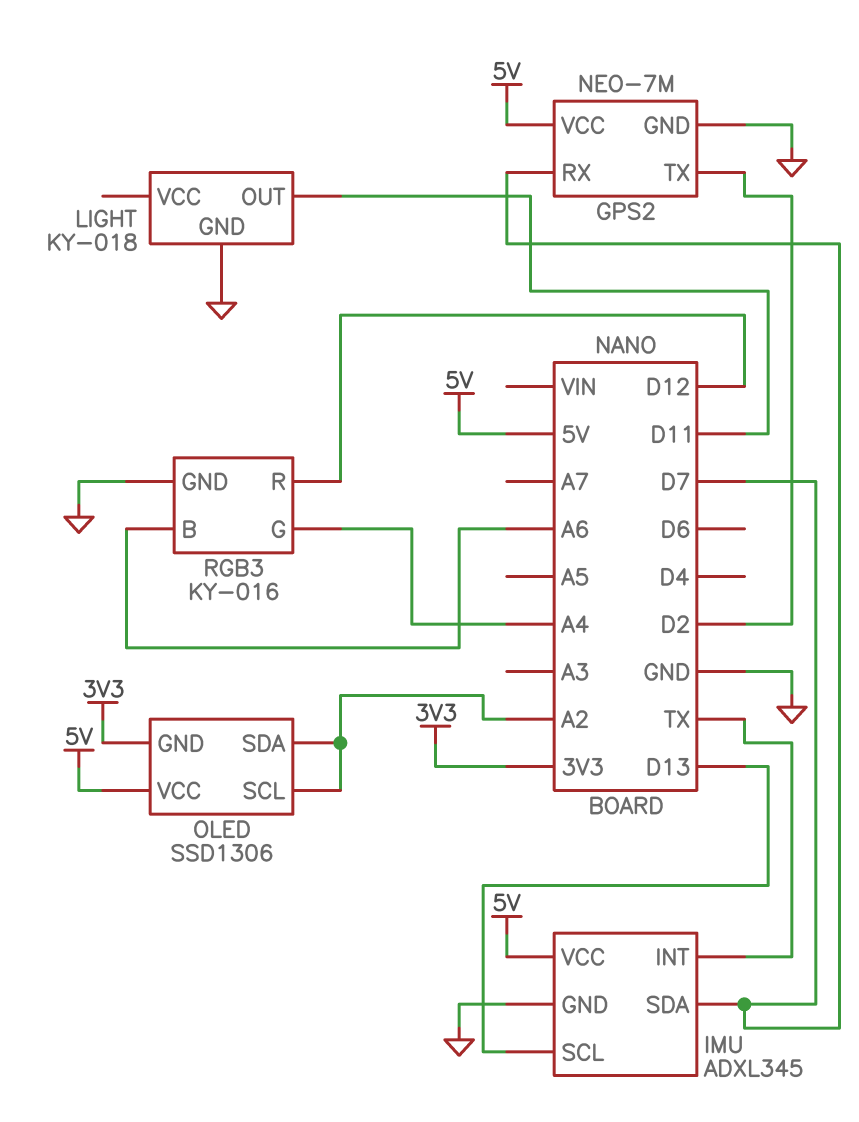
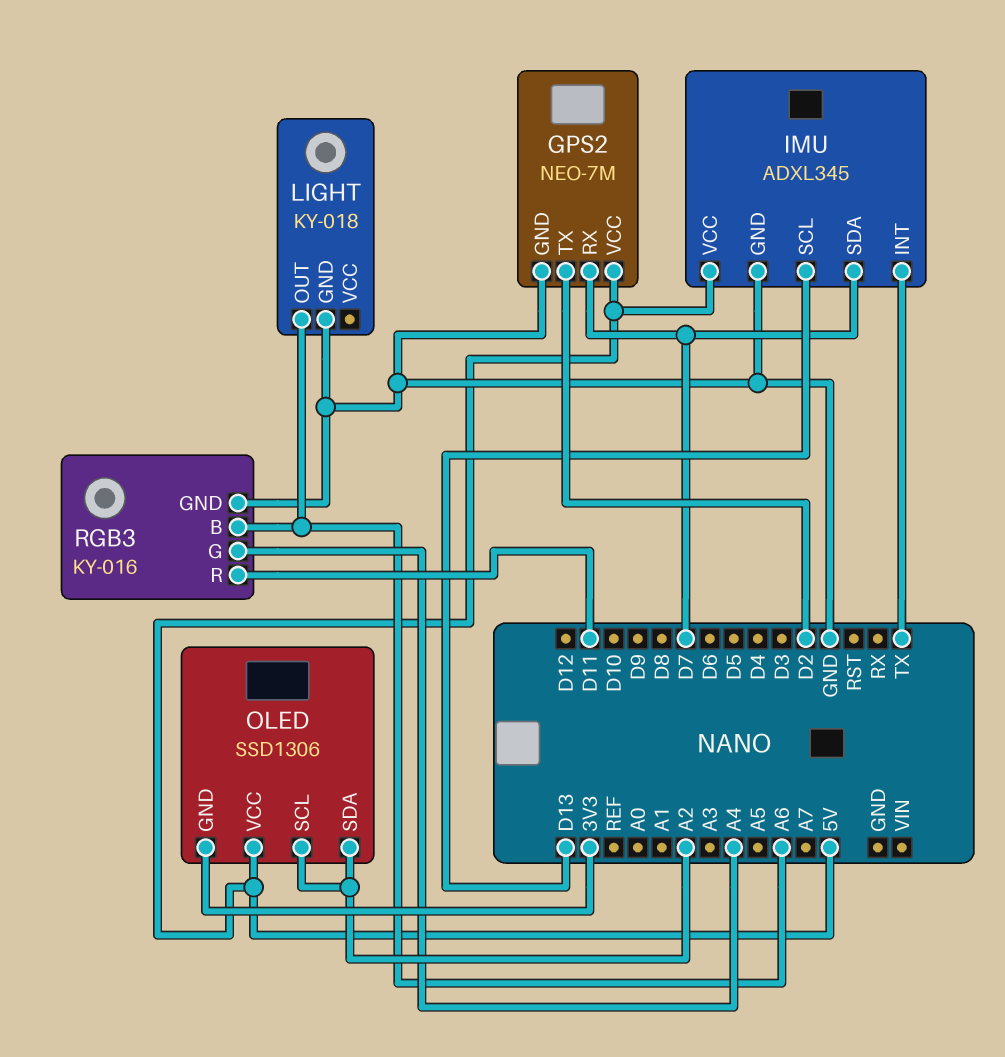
LIGHT pin OUT: D11 -> A6
RGB3 pin R: D12 -> D11

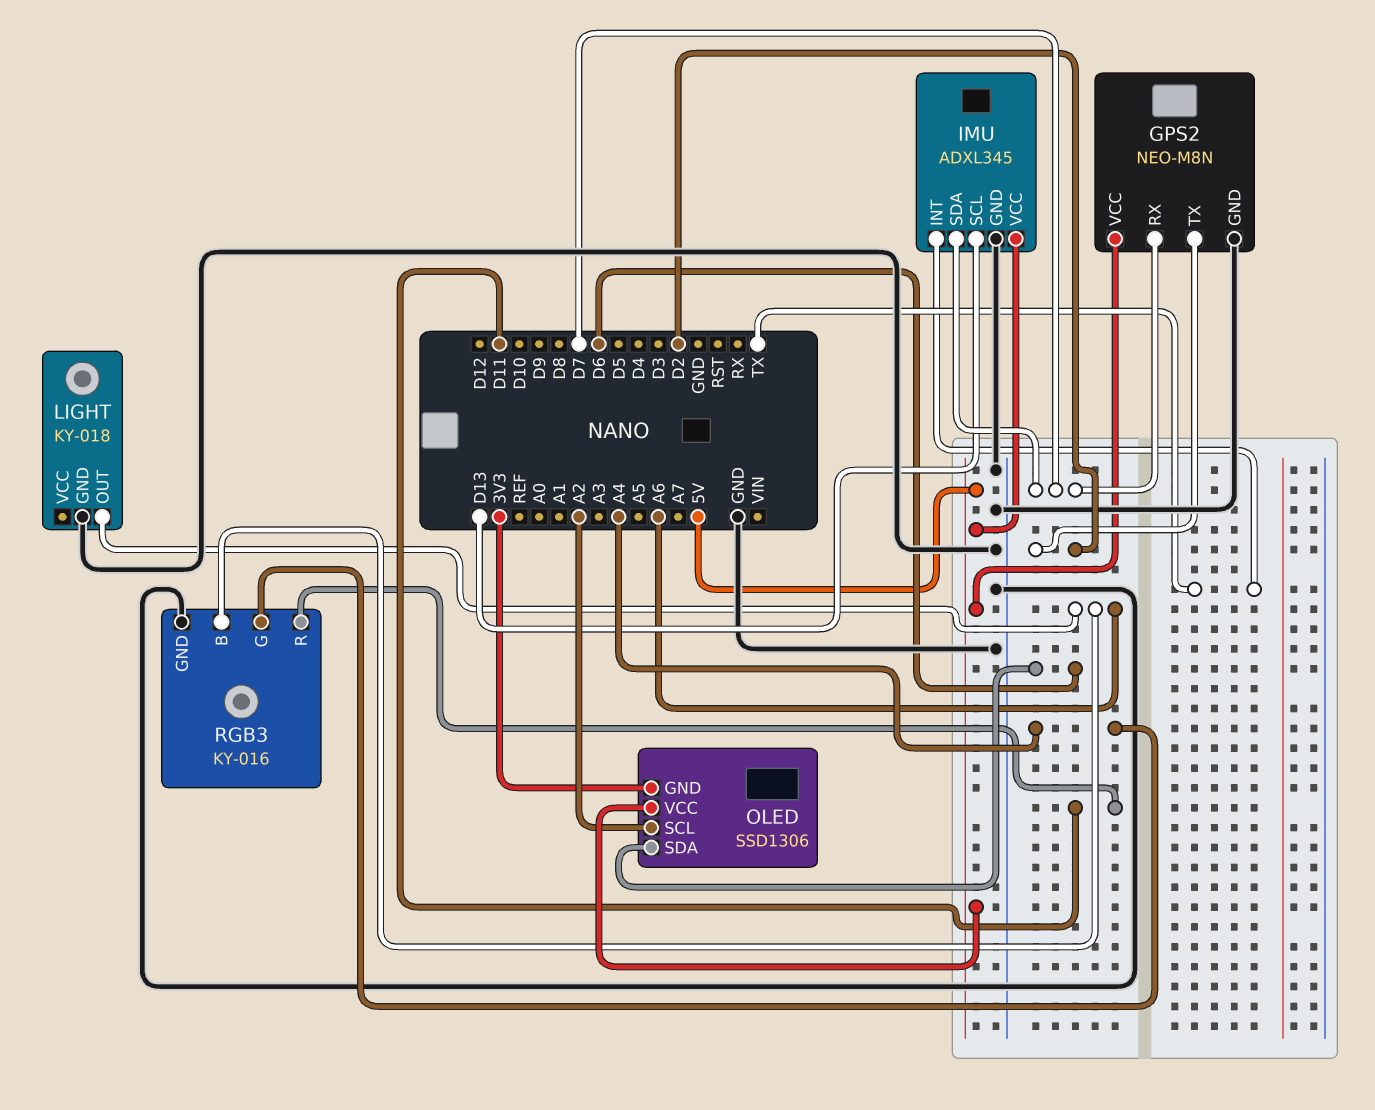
GPS2: NEO-7M -> NEO-M8N
OLED pin SDA: A2 -> D6

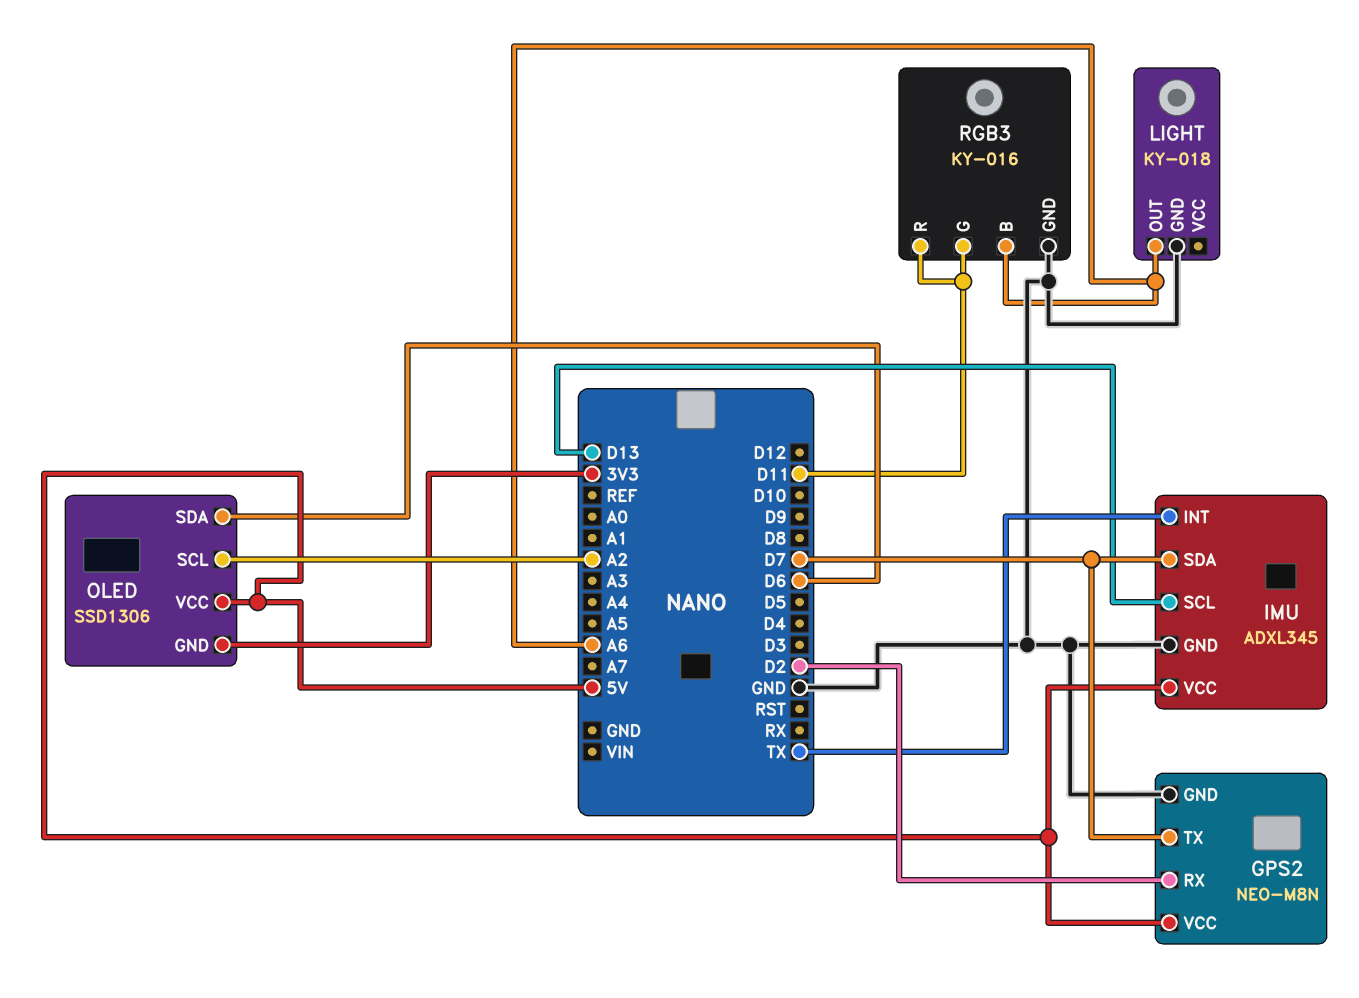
GPS2 pin RX: D7 -> D2
GPS2 pin TX: D2 -> D7
RGB3 pin G: A4 -> D11

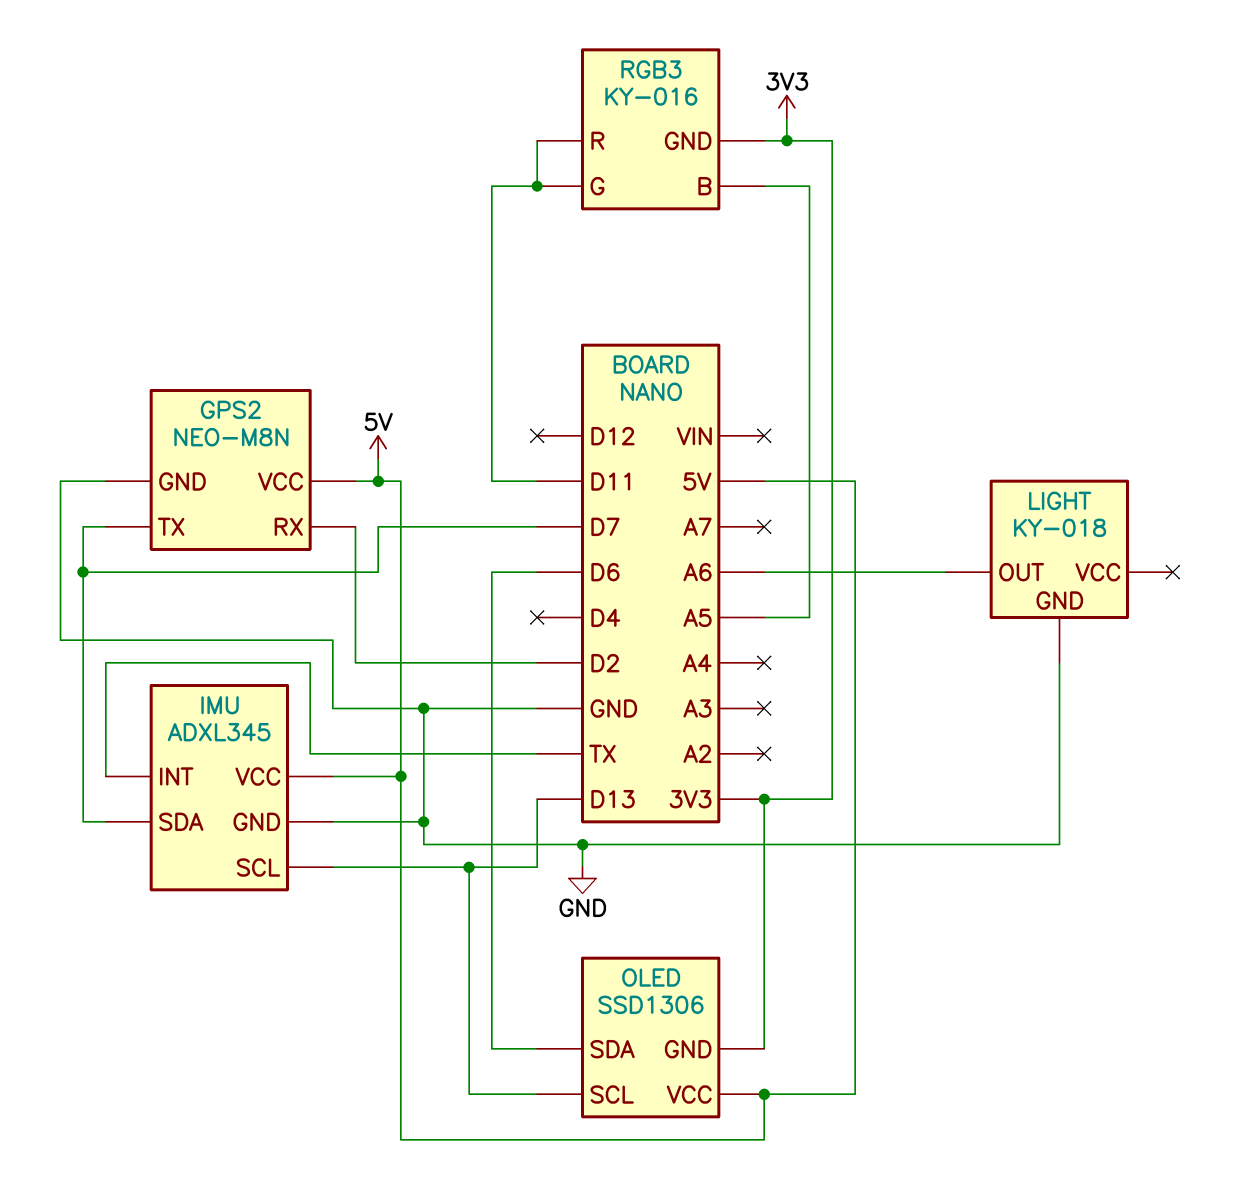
OLED pin SCL: A2 -> D13
RGB3 pin B: A6 -> A5
RGB3 pin GND: GND -> 3V3

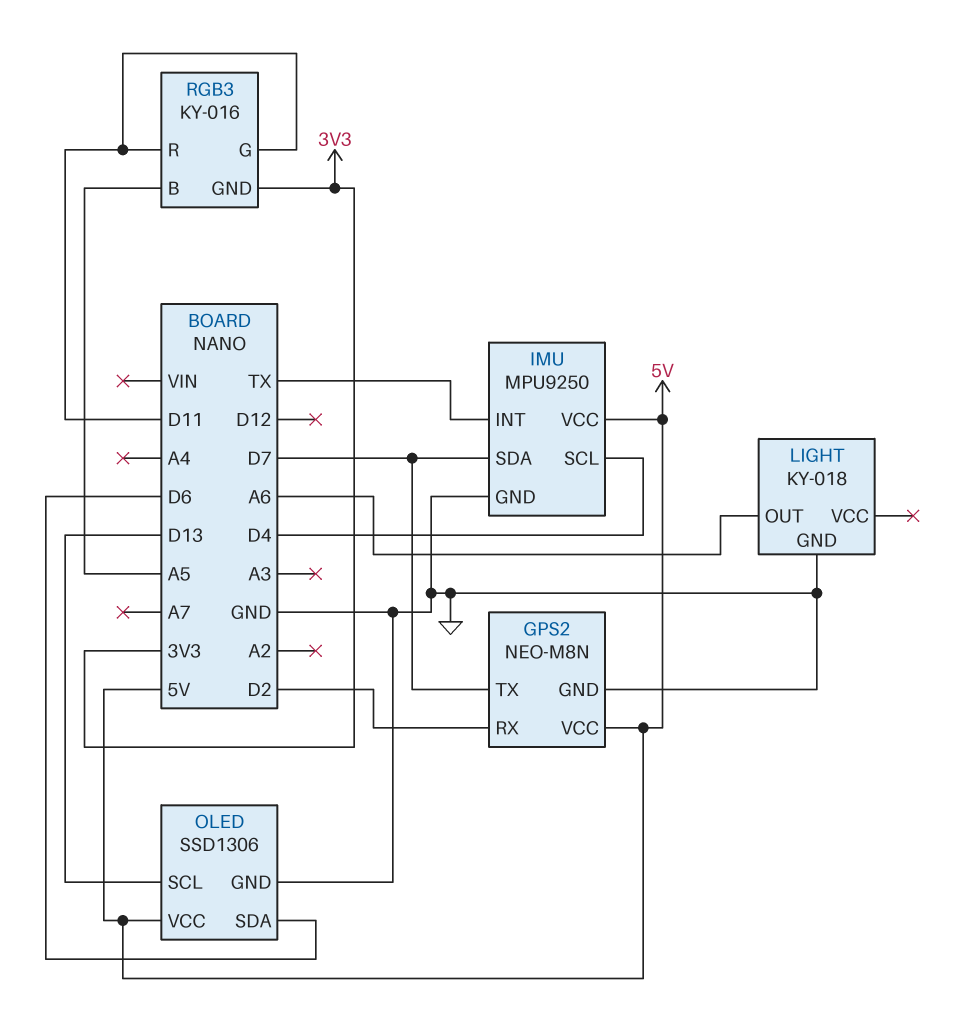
IMU: ADXL345 -> MPU9250
IMU pin SCL: D13 -> D4
OLED pin GND: 3V3 -> GND

